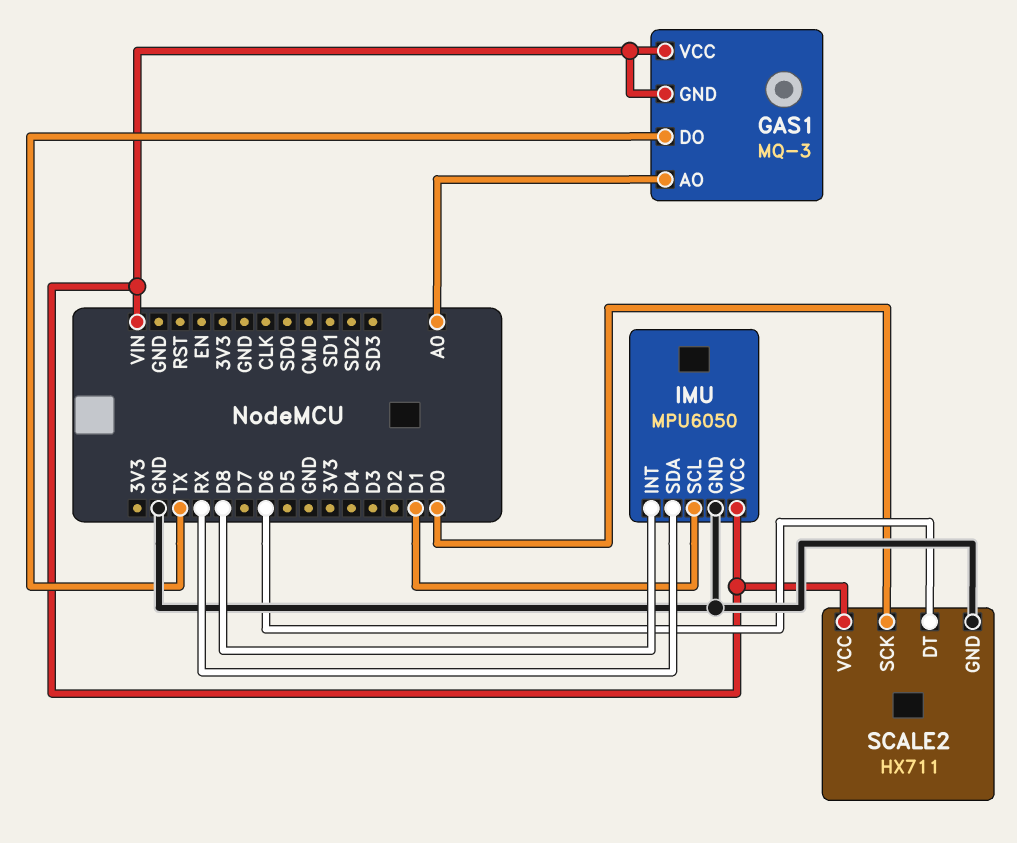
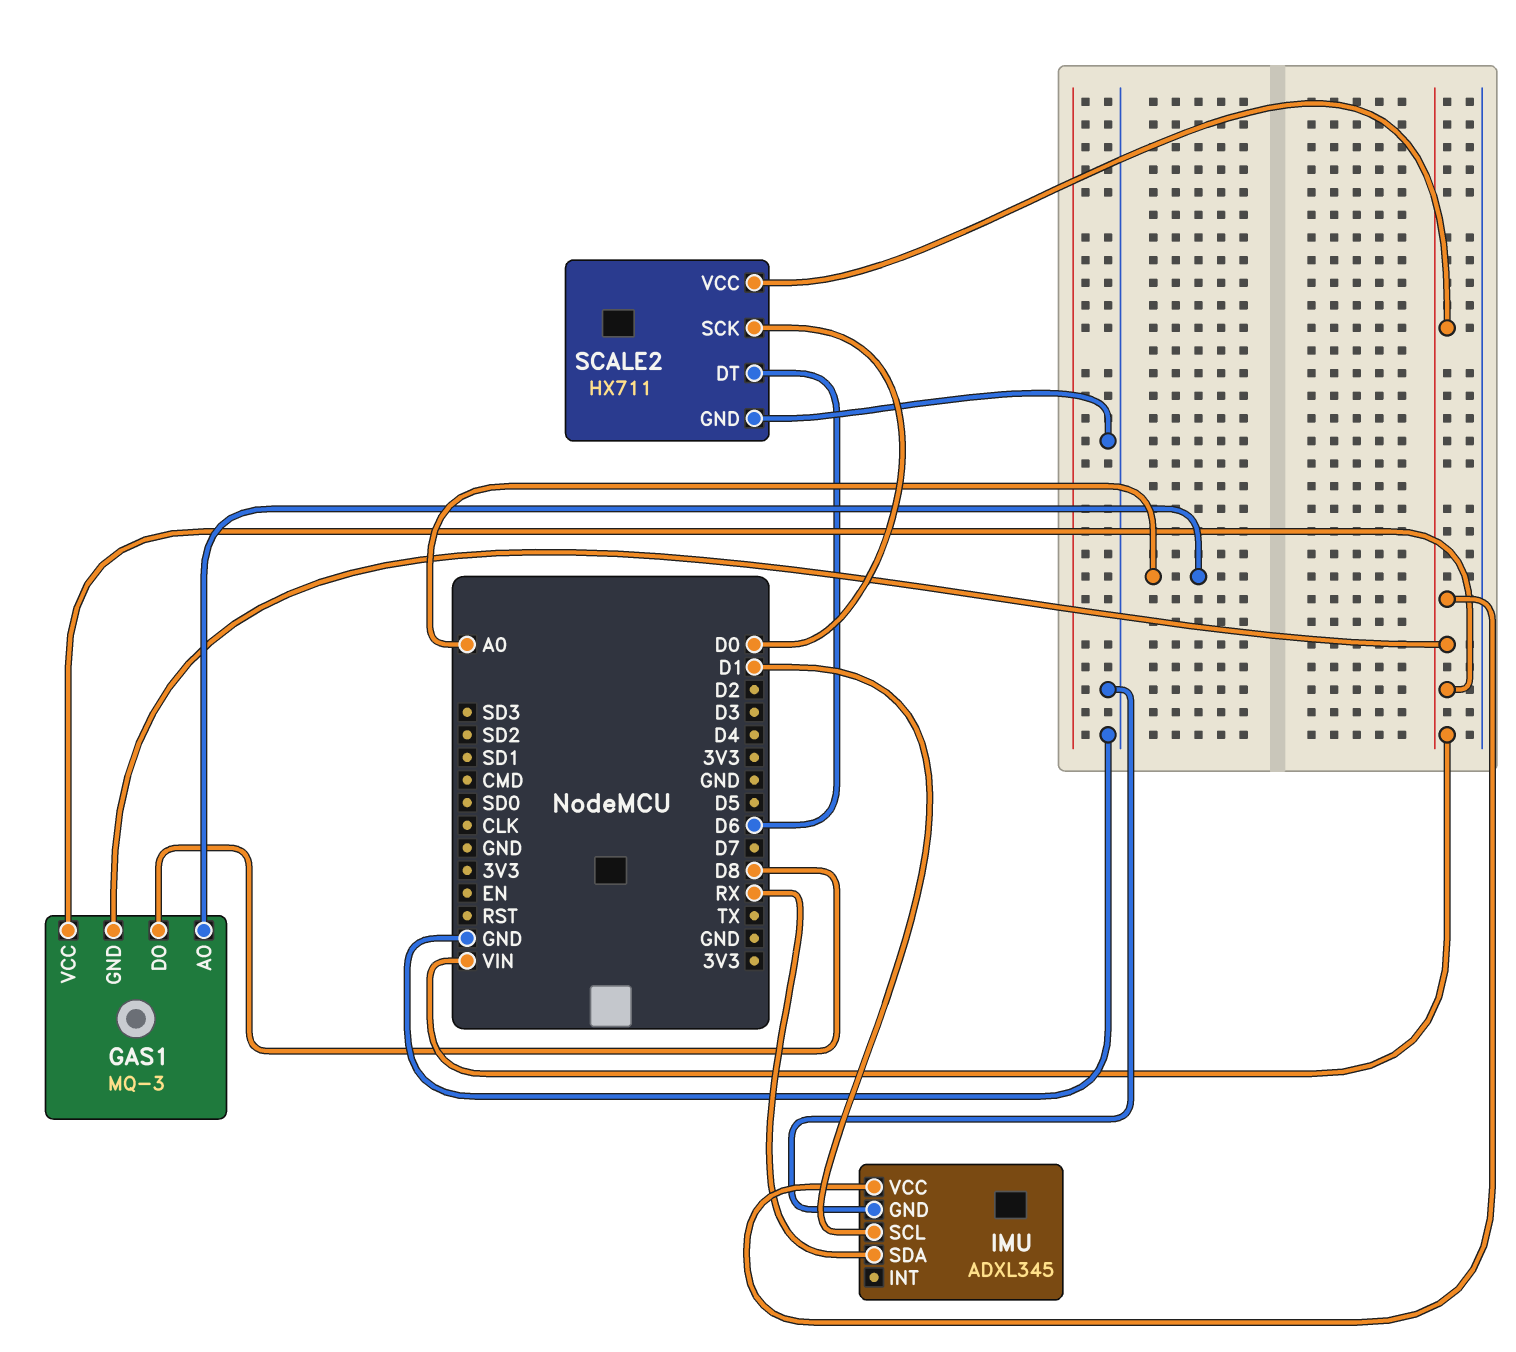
GAS1 pin DO: TX -> D8
IMU: MPU6050 -> ADXL345
IMU pin INT: D8 -> none

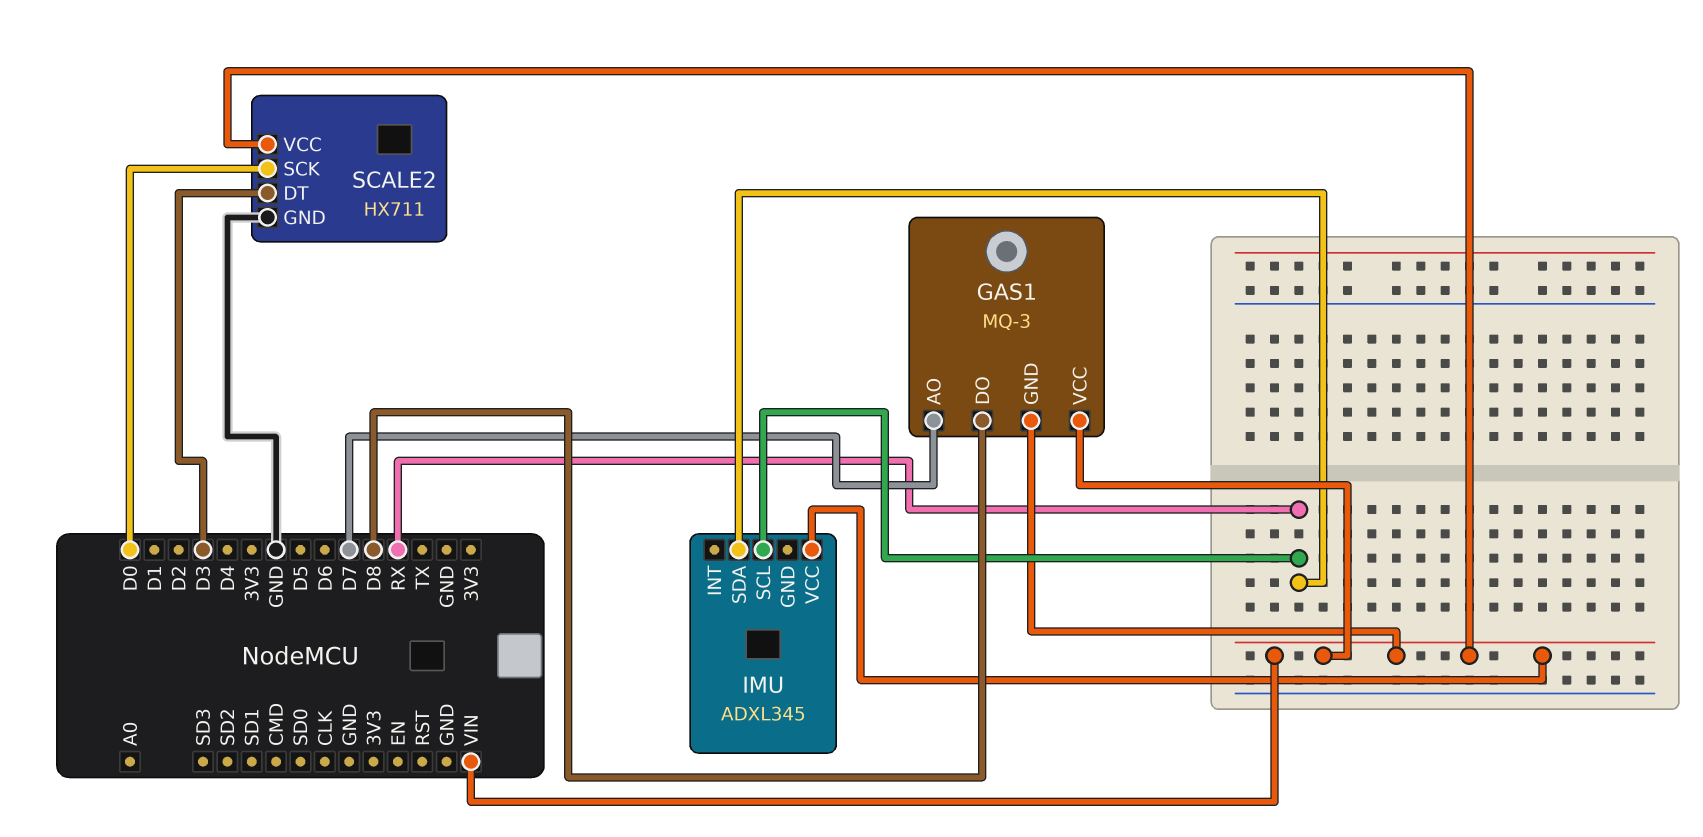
GAS1 pin AO: A0 -> D7
IMU pin GND: GND -> none
IMU pin SCL: D1 -> RX
SCALE2 pin DT: D6 -> D3

